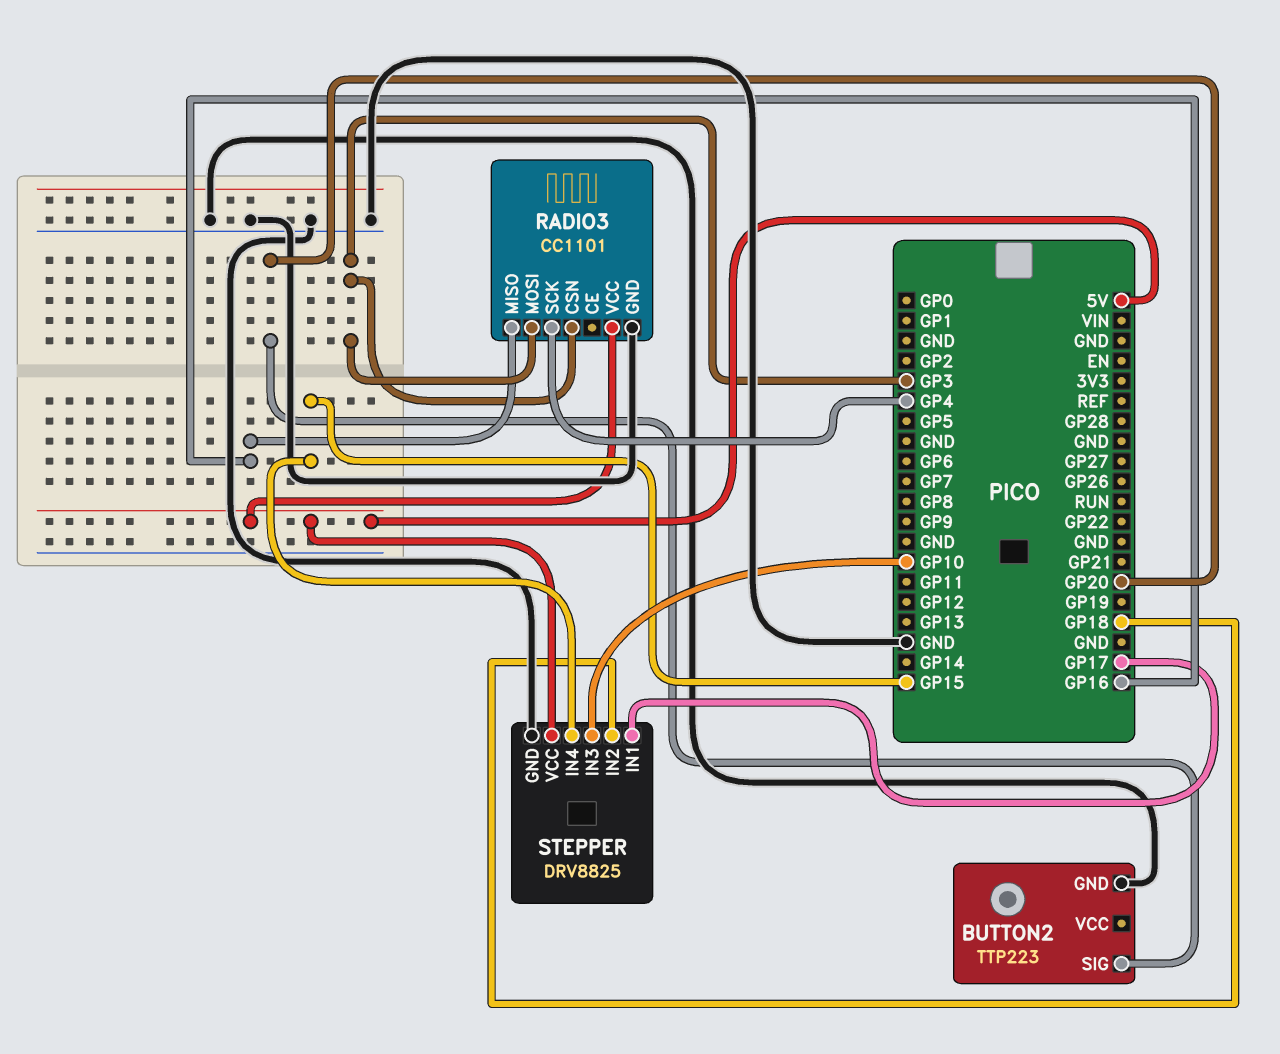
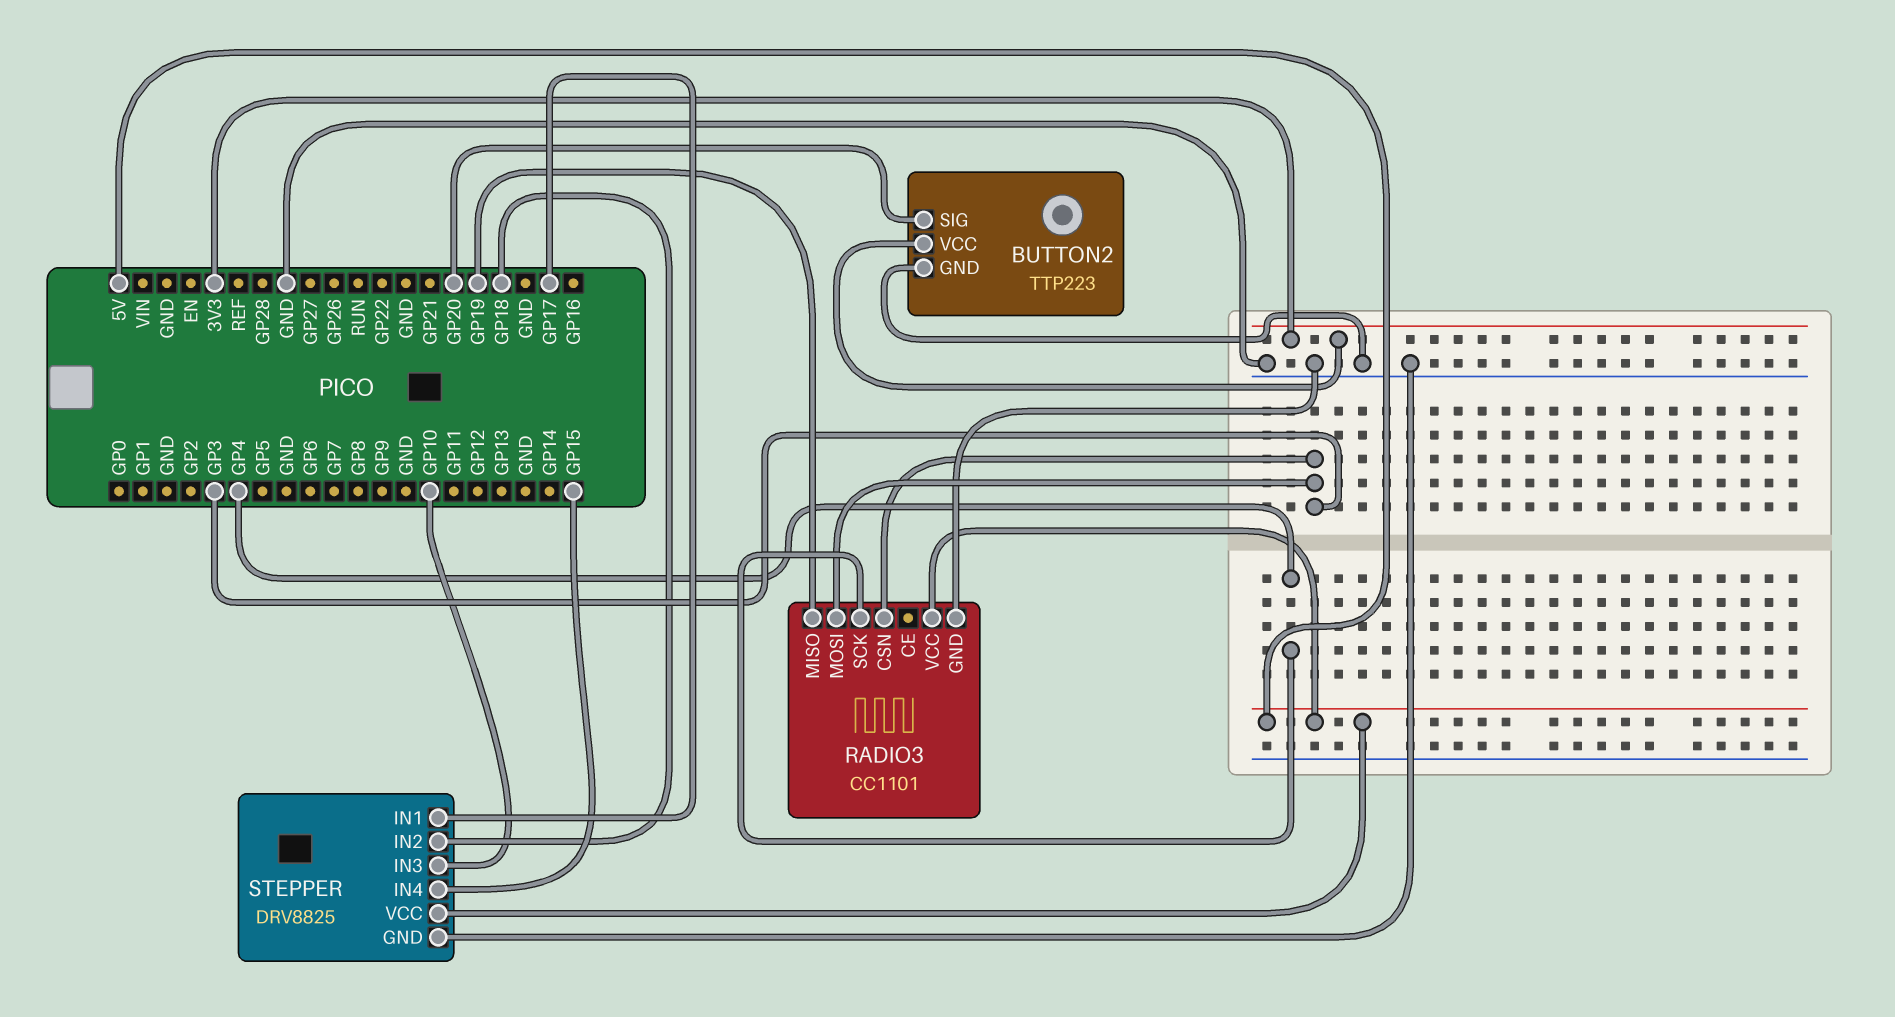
BUTTON2 pin VCC: none -> 3V3
RADIO3 pin MISO: GP16 -> GP19

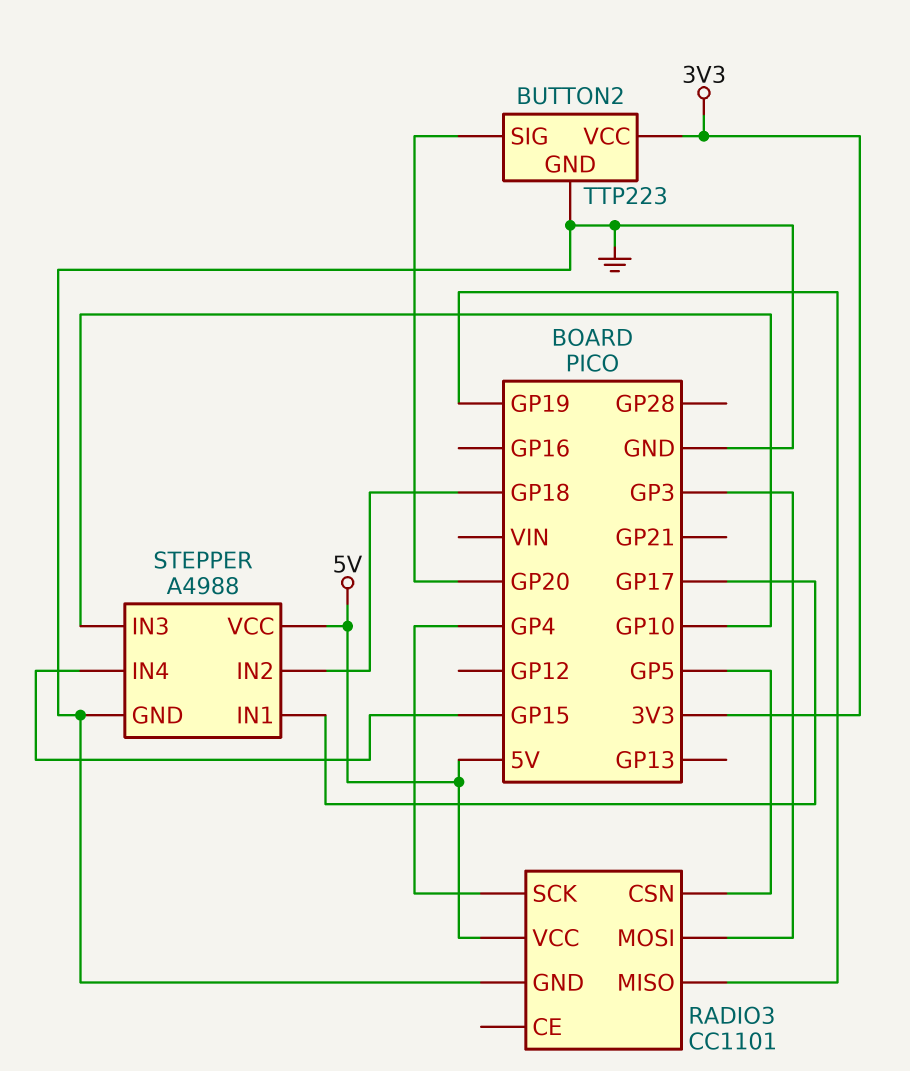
RADIO3 pin CSN: GP3 -> GP5
STEPPER: DRV8825 -> A4988

